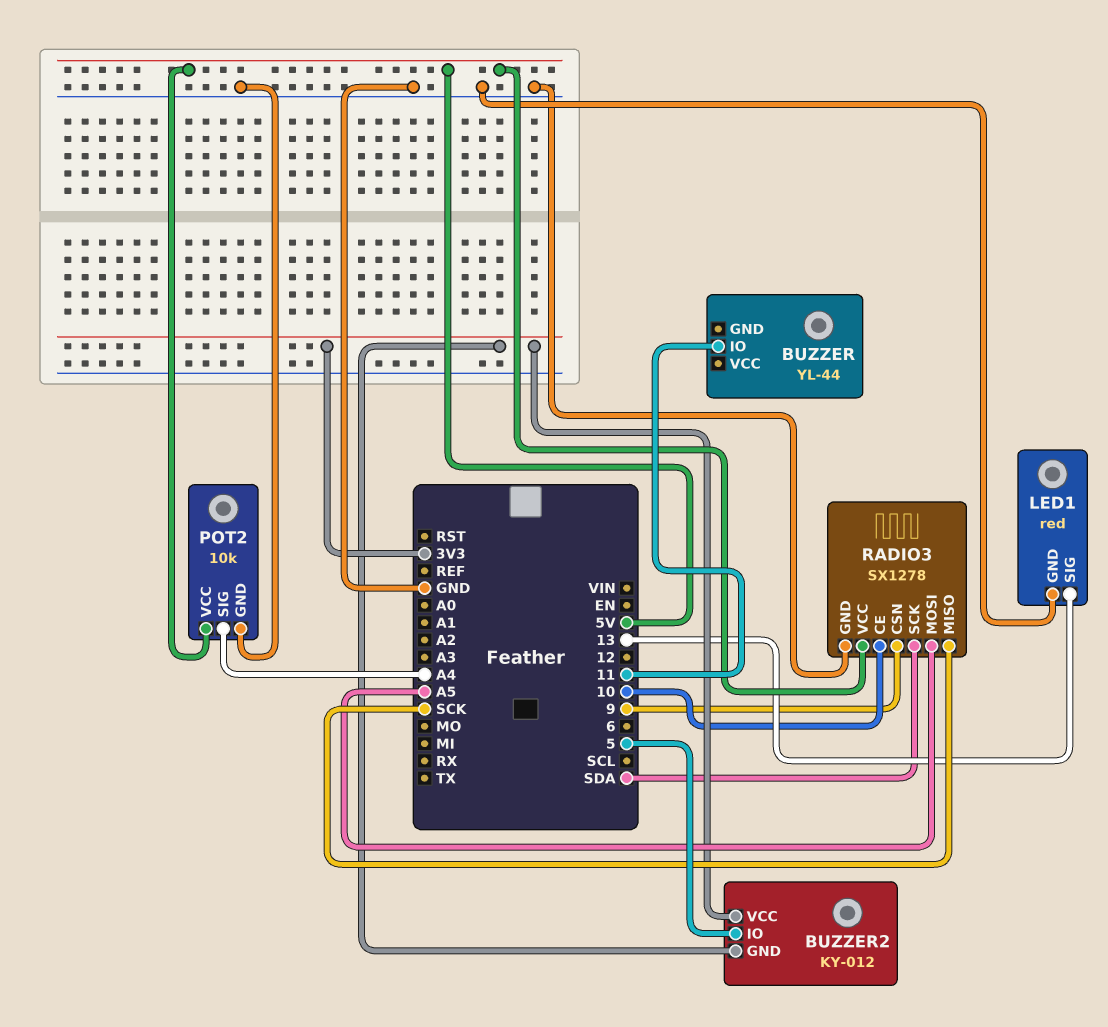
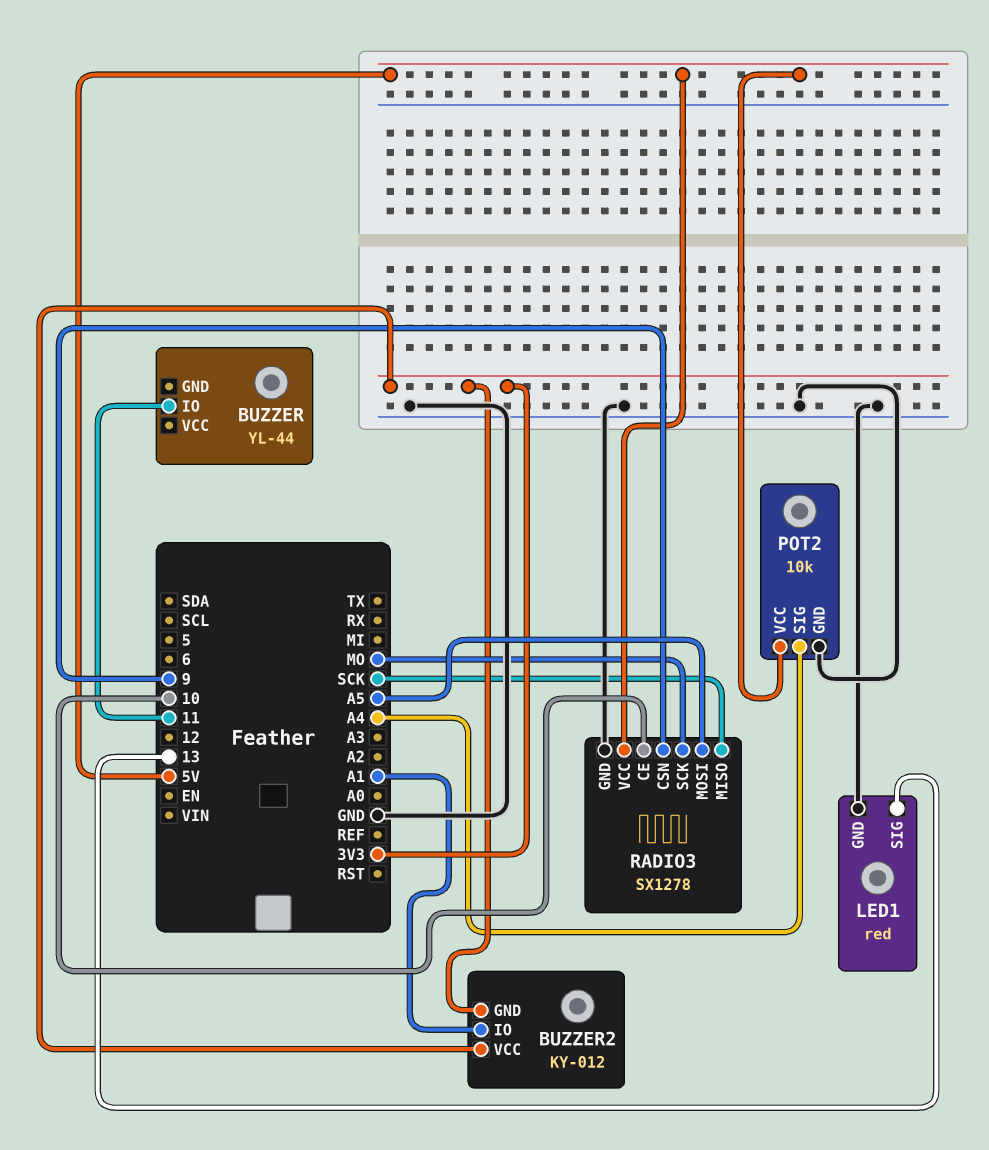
BUZZER2 pin IO: 5 -> A1
RADIO3 pin SCK: SDA -> MO

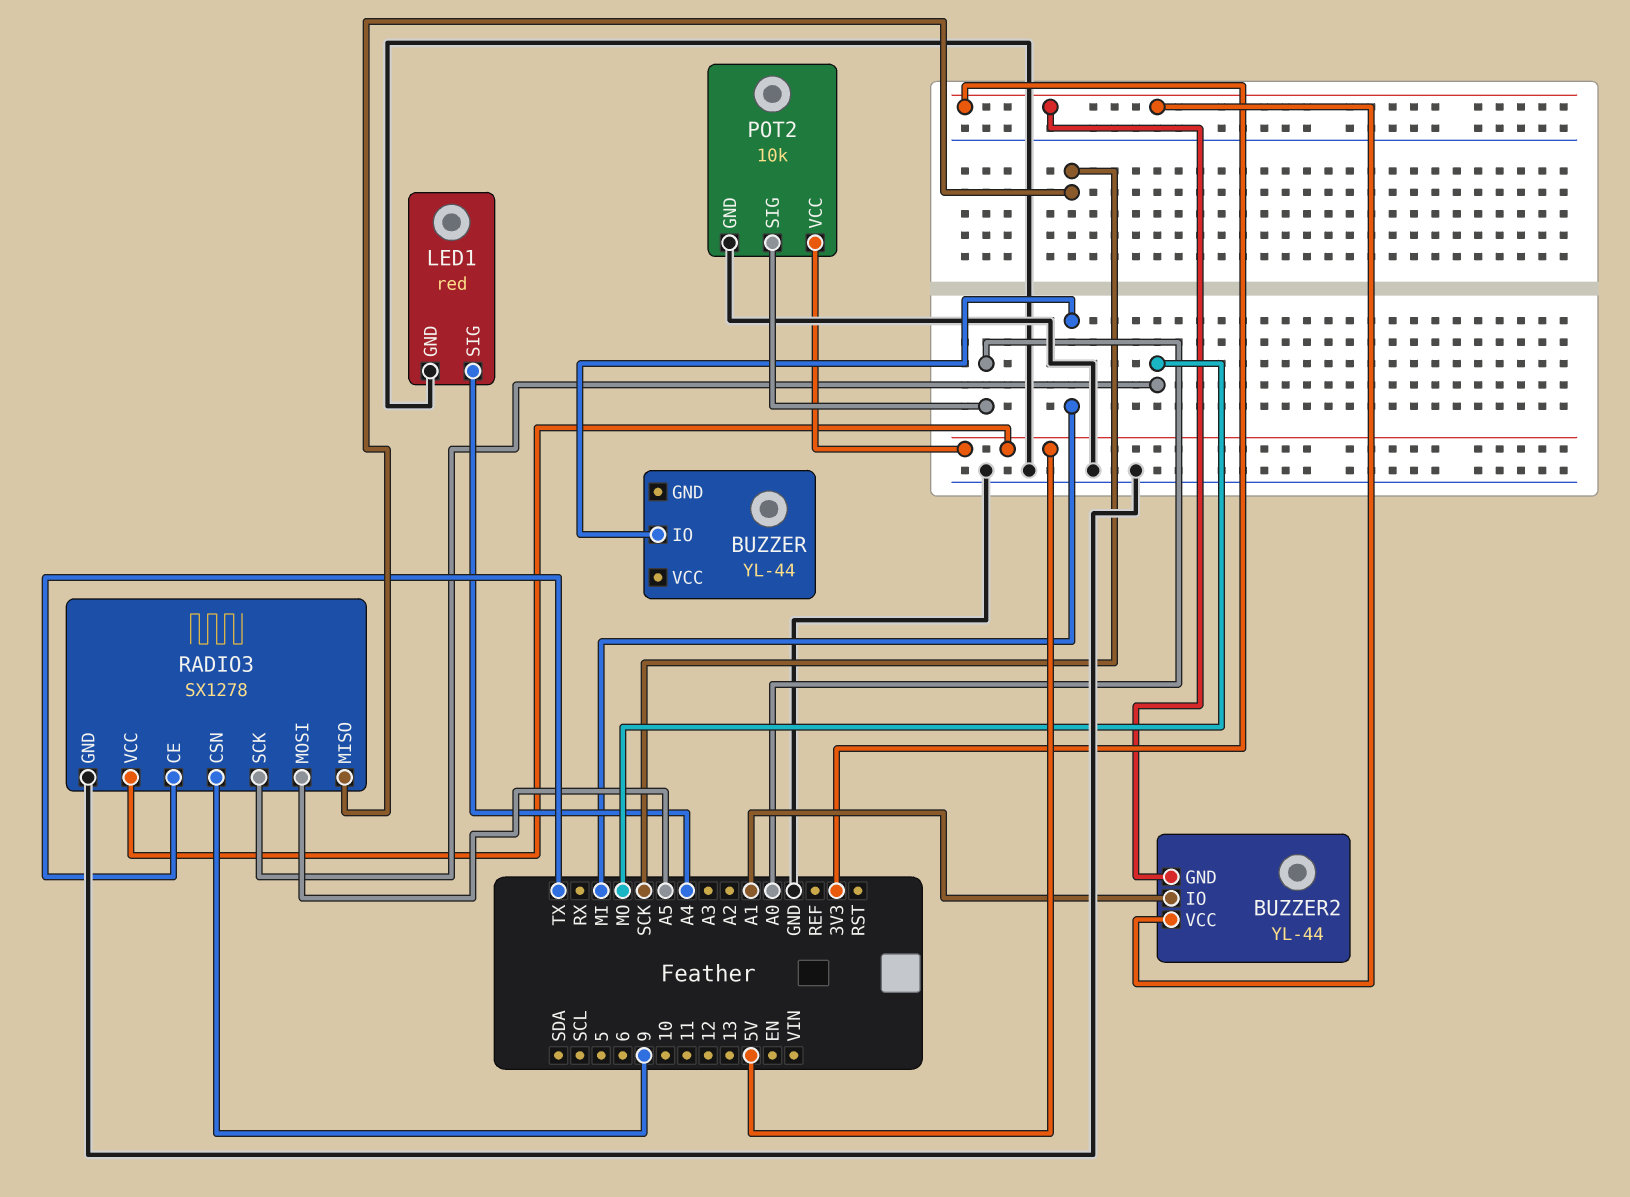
BUZZER pin IO: 11 -> MI
BUZZER2: KY-012 -> YL-44
LED1 pin SIG: 13 -> A4
POT2 pin SIG: A4 -> A0
RADIO3 pin CE: 10 -> TX

